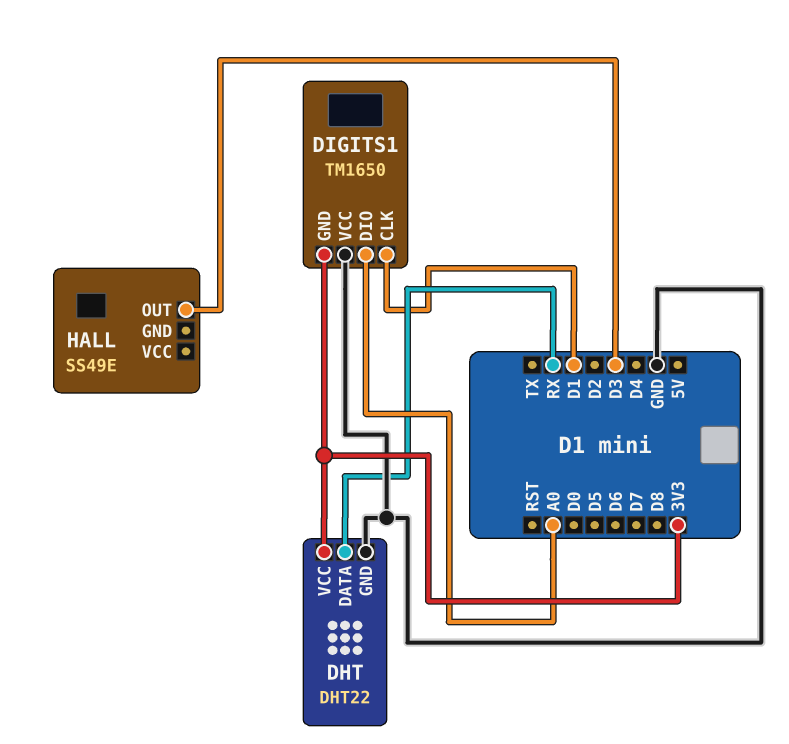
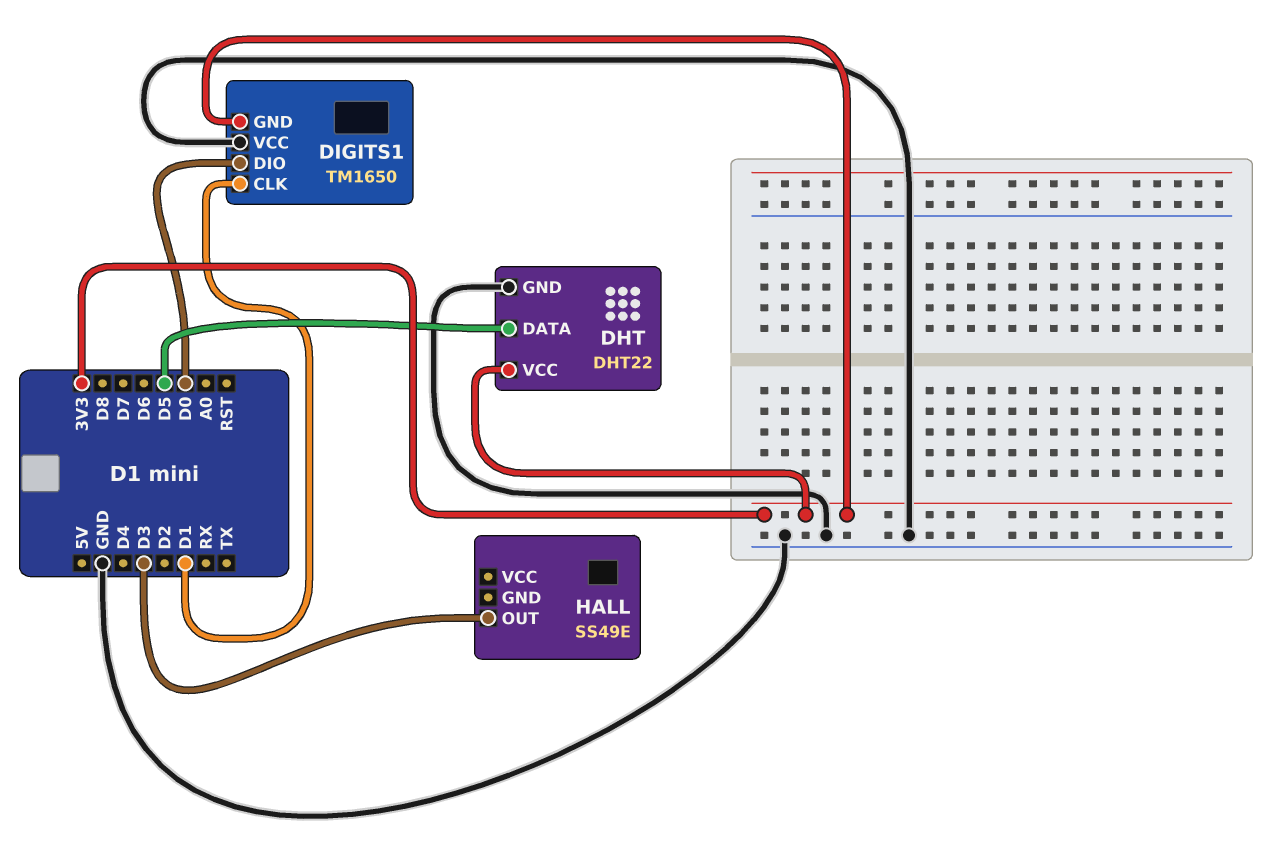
DHT pin DATA: RX -> D5
DIGITS1 pin DIO: A0 -> D0

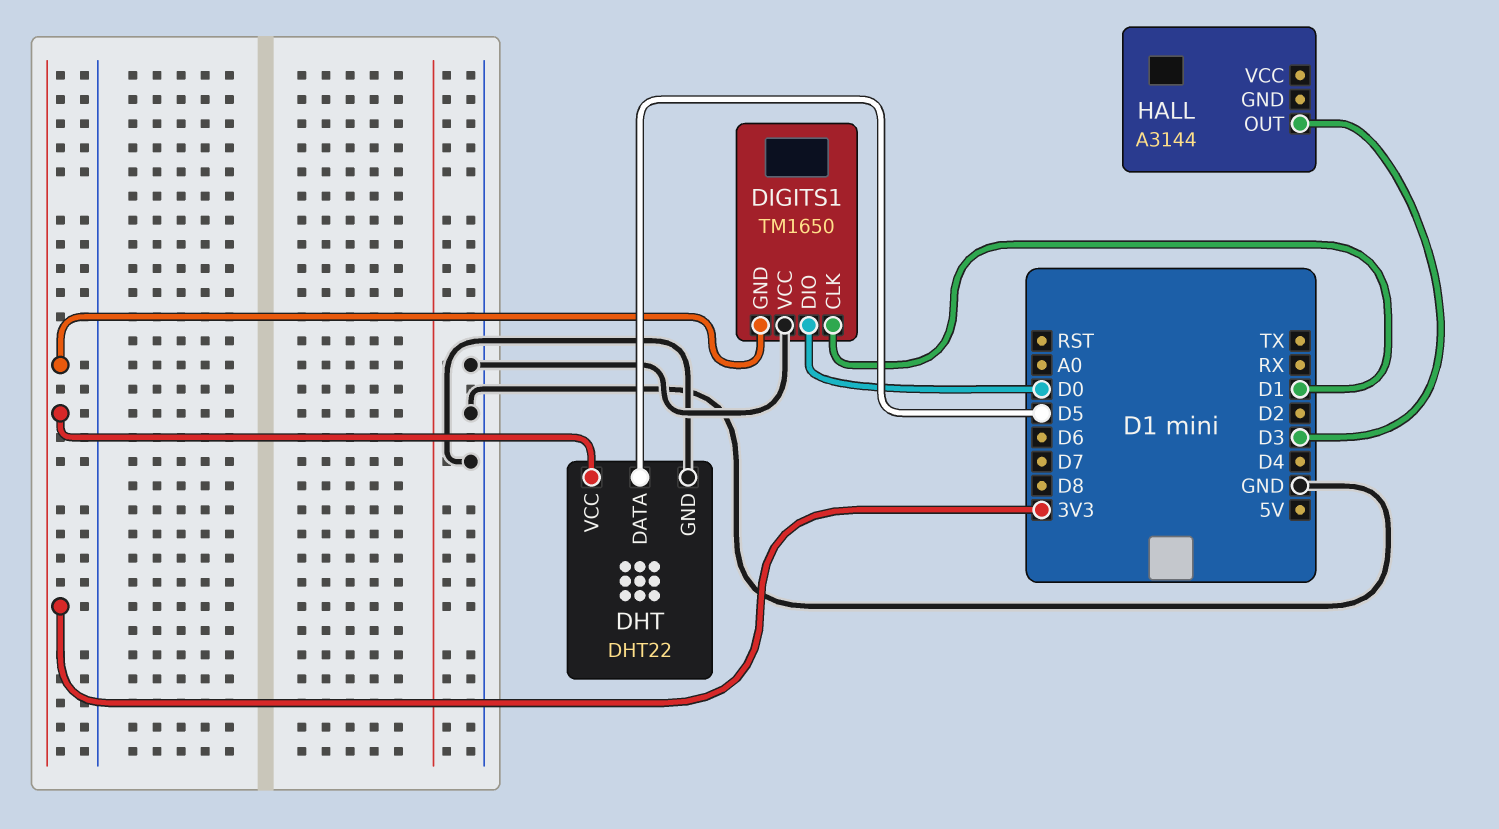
HALL: SS49E -> A3144

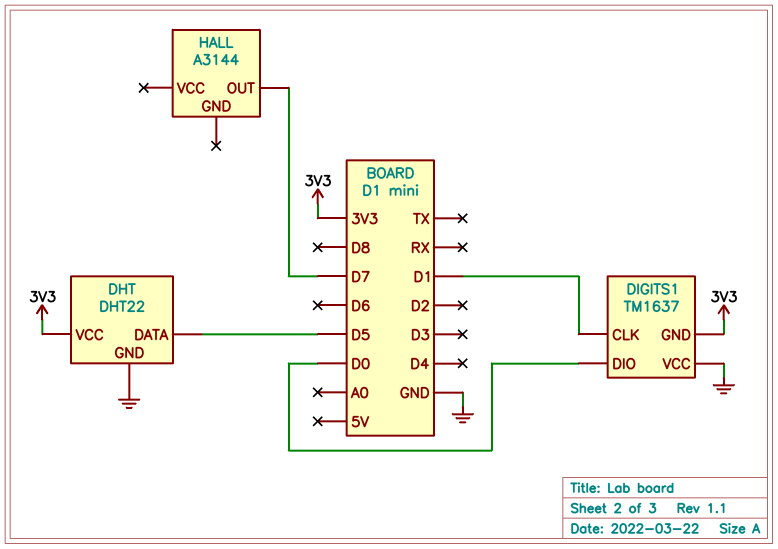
DIGITS1: TM1650 -> TM1637
HALL pin OUT: D3 -> D7

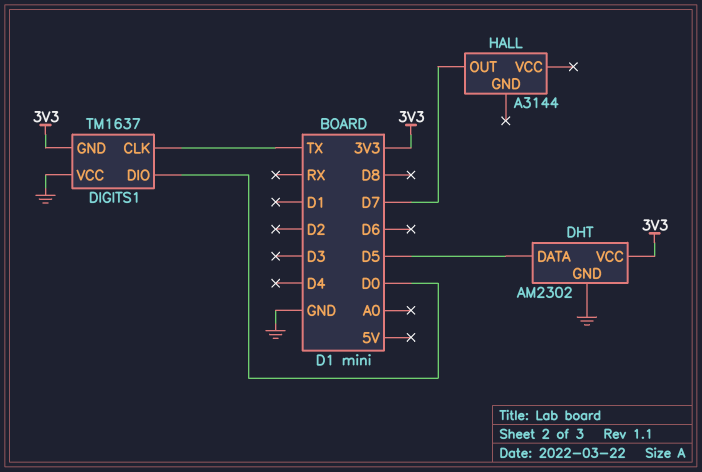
DHT: DHT22 -> AM2302
DIGITS1 pin CLK: D1 -> TX

